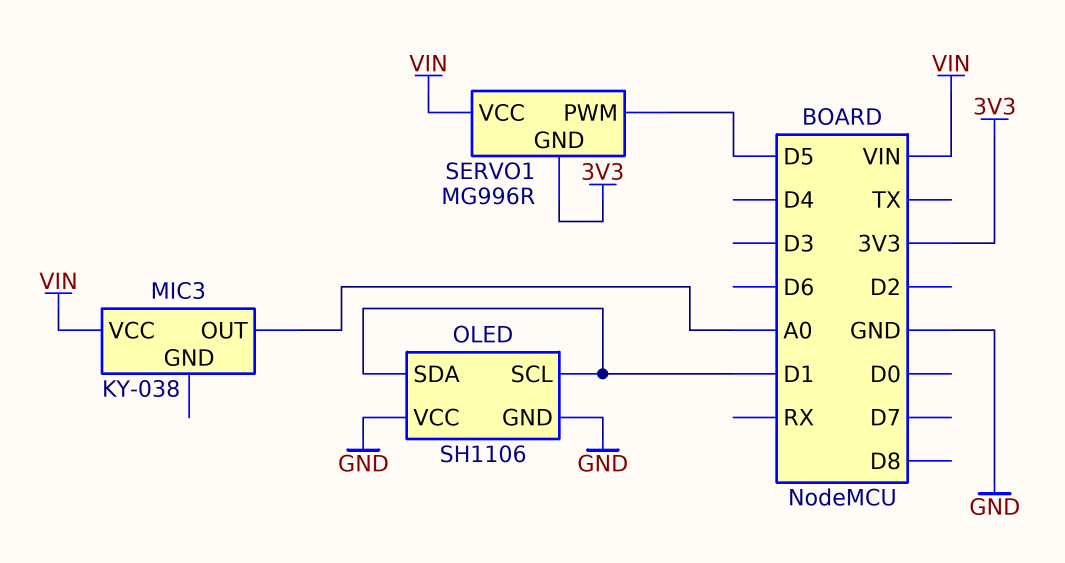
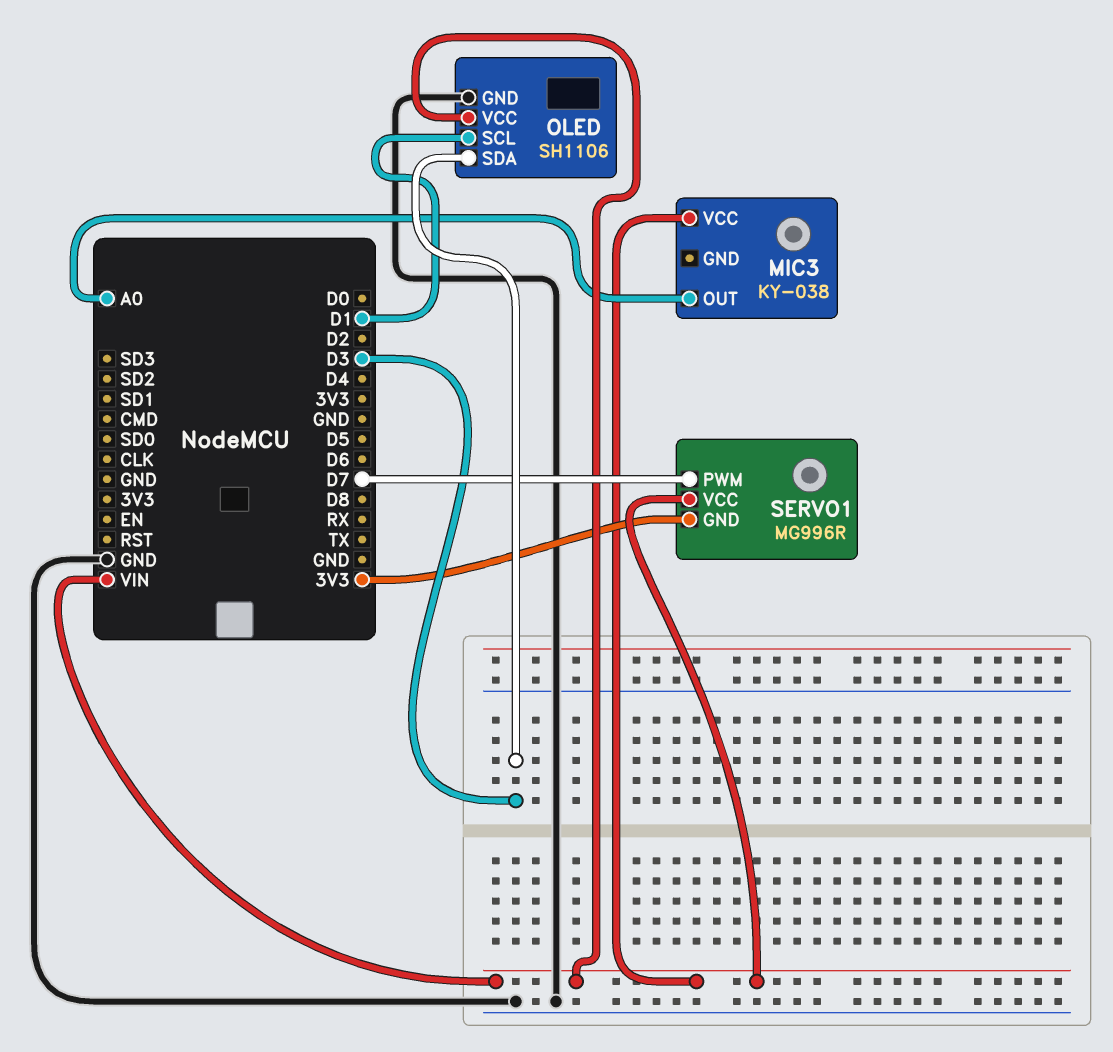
OLED pin SDA: D1 -> D3
OLED pin VCC: GND -> VIN
SERVO1 pin PWM: D5 -> D7

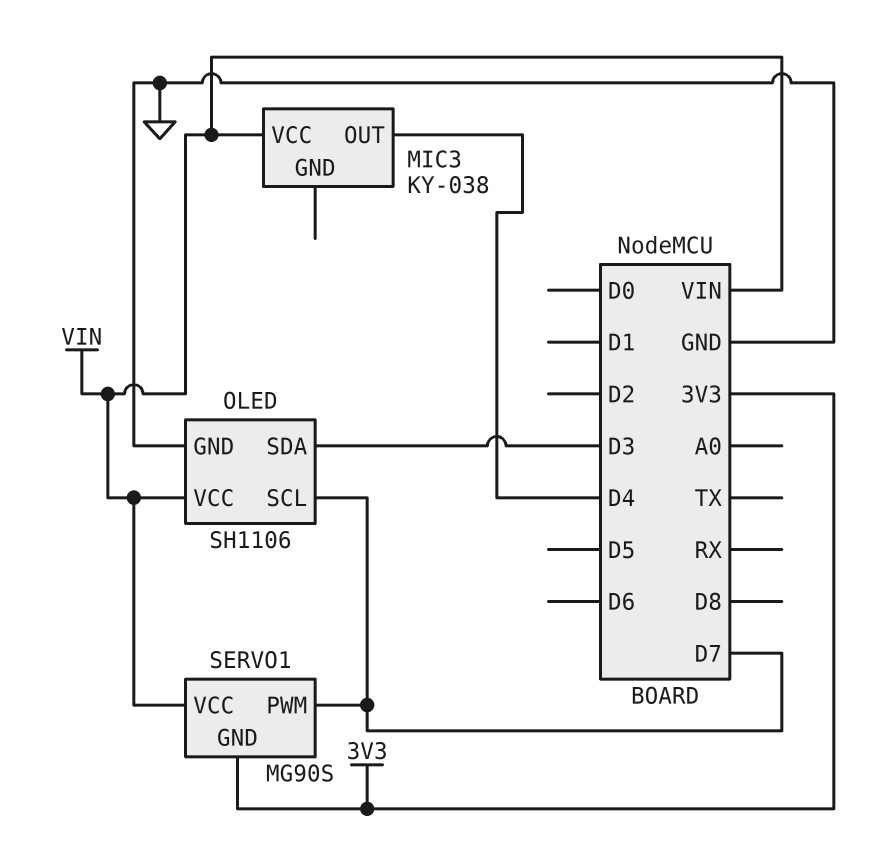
MIC3 pin OUT: A0 -> D4
OLED pin SCL: D1 -> D7
SERVO1: MG996R -> MG90S

